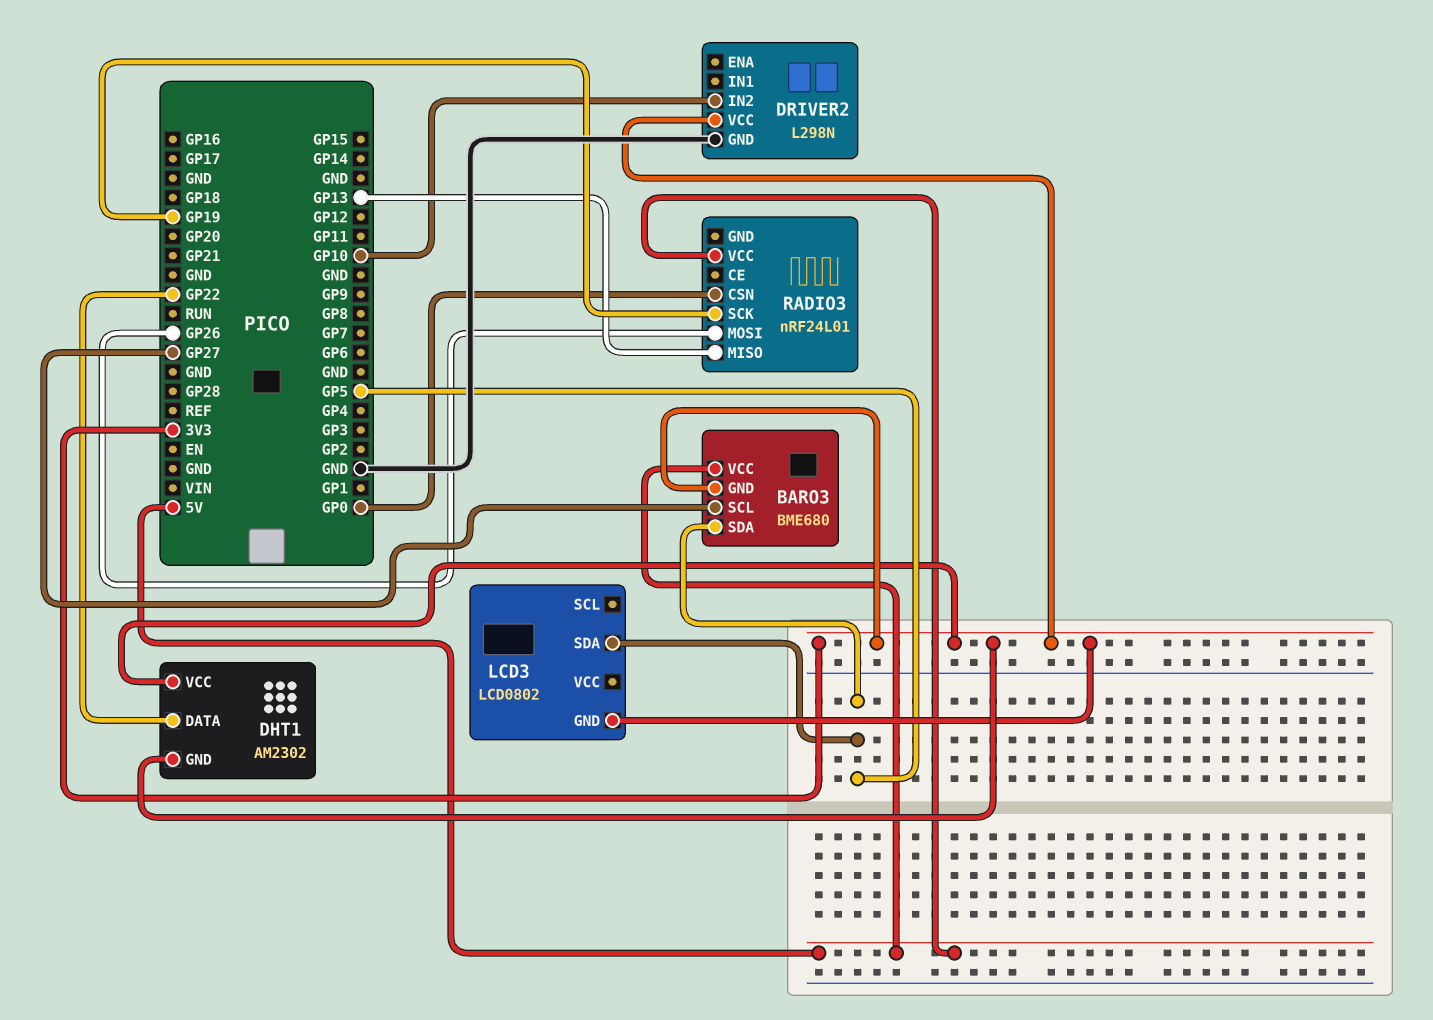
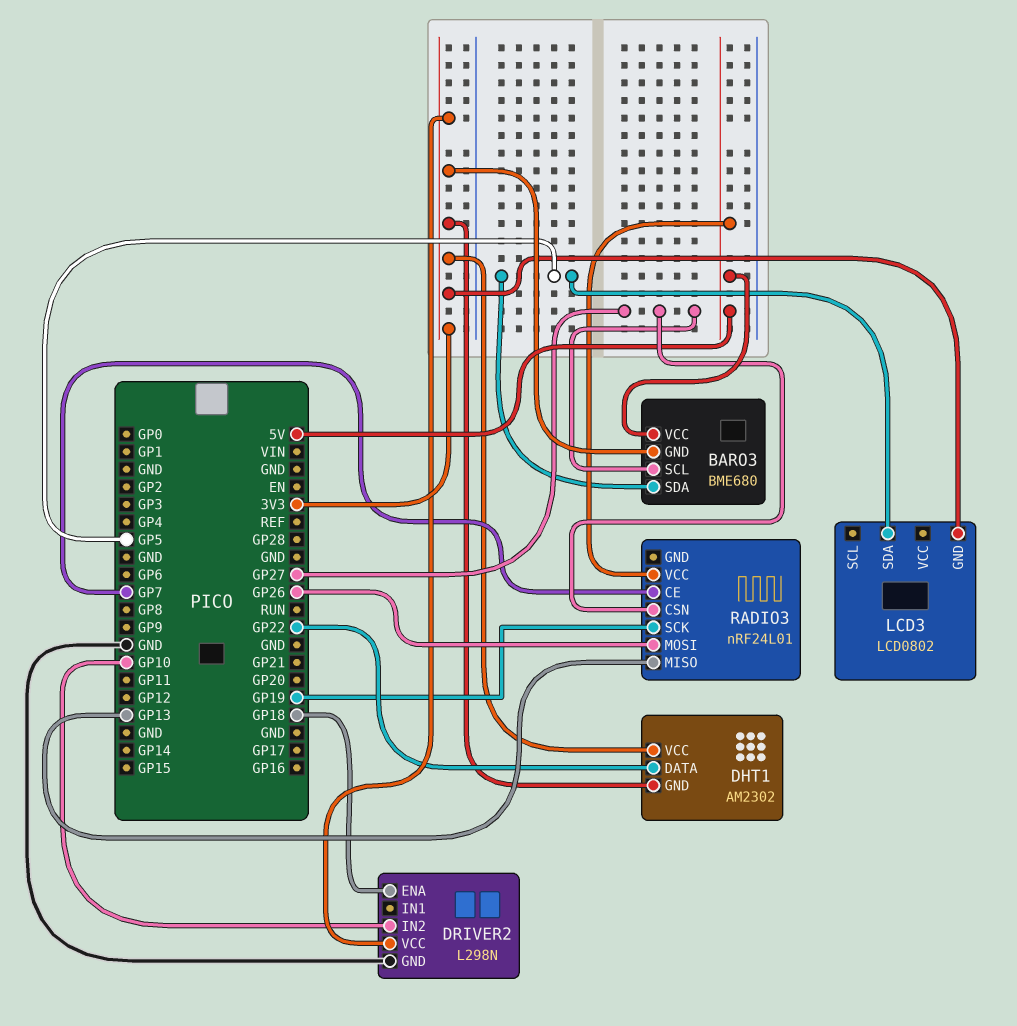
DRIVER2 pin ENA: none -> GP18
RADIO3 pin CE: none -> GP7
RADIO3 pin CSN: GP0 -> GP27

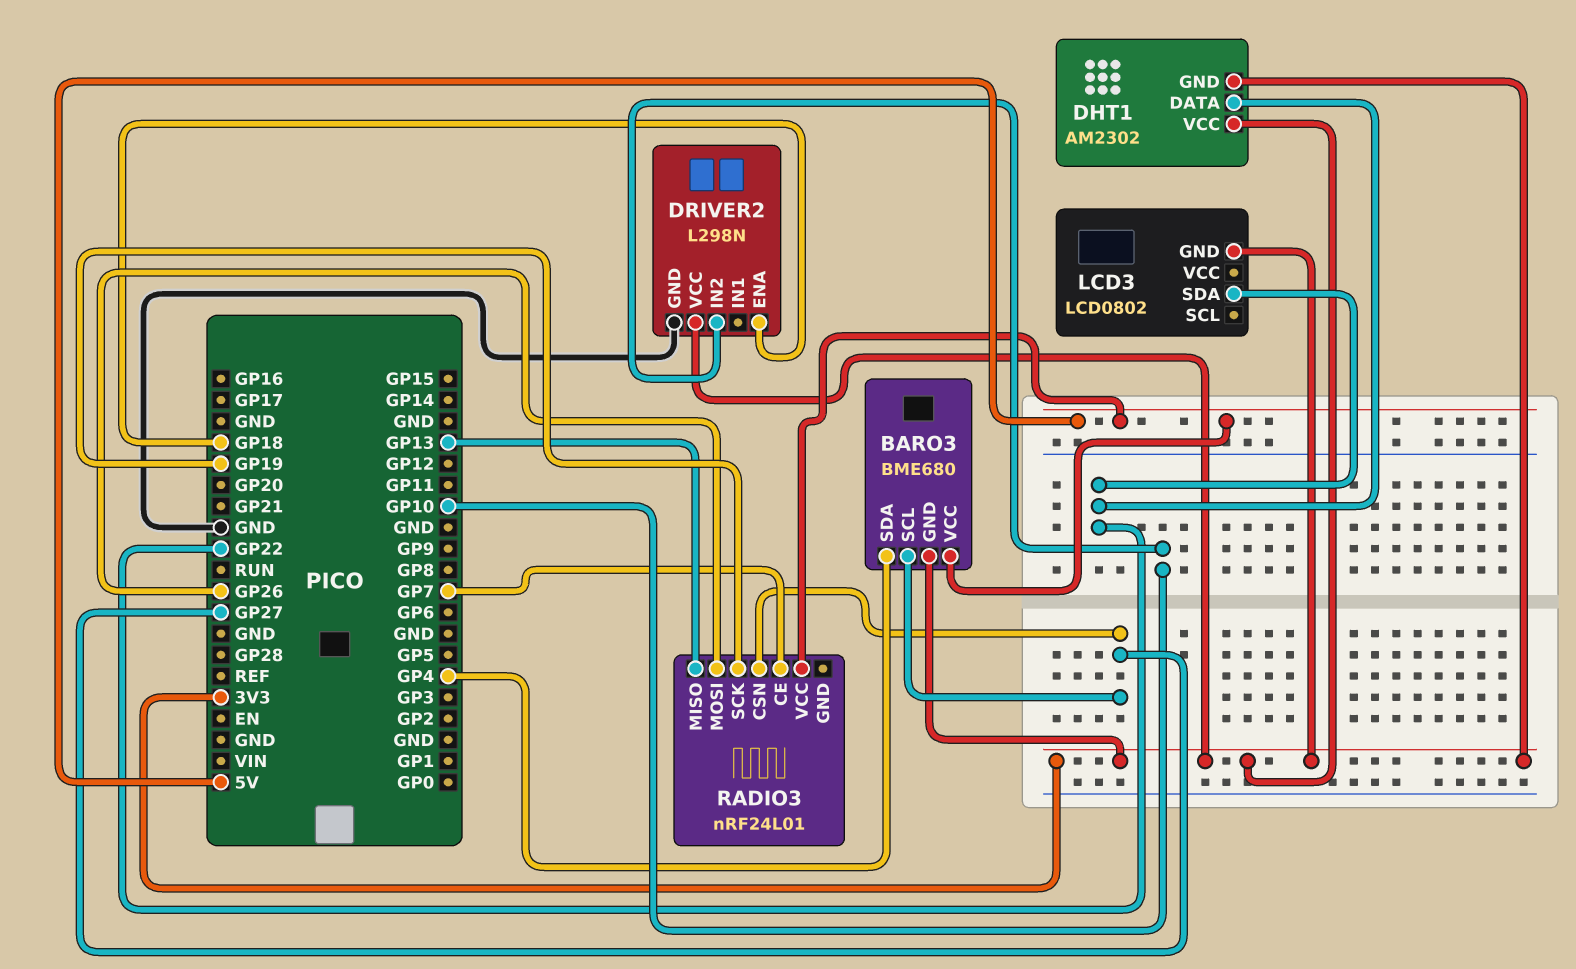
BARO3 pin SDA: GP5 -> GP4
LCD3 pin SDA: GP5 -> GP22

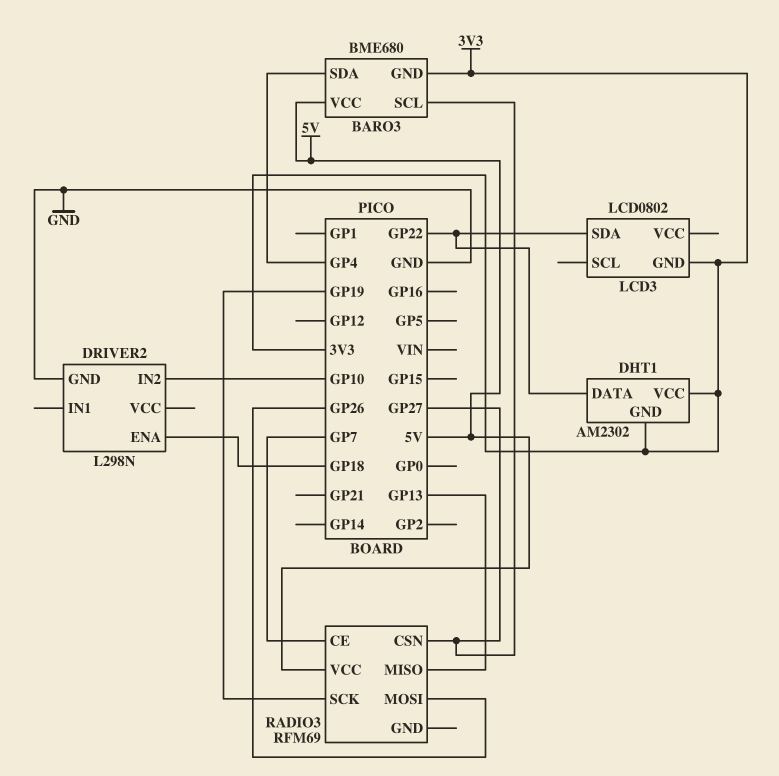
DRIVER2 pin VCC: 3V3 -> none
RADIO3: nRF24L01 -> RFM69

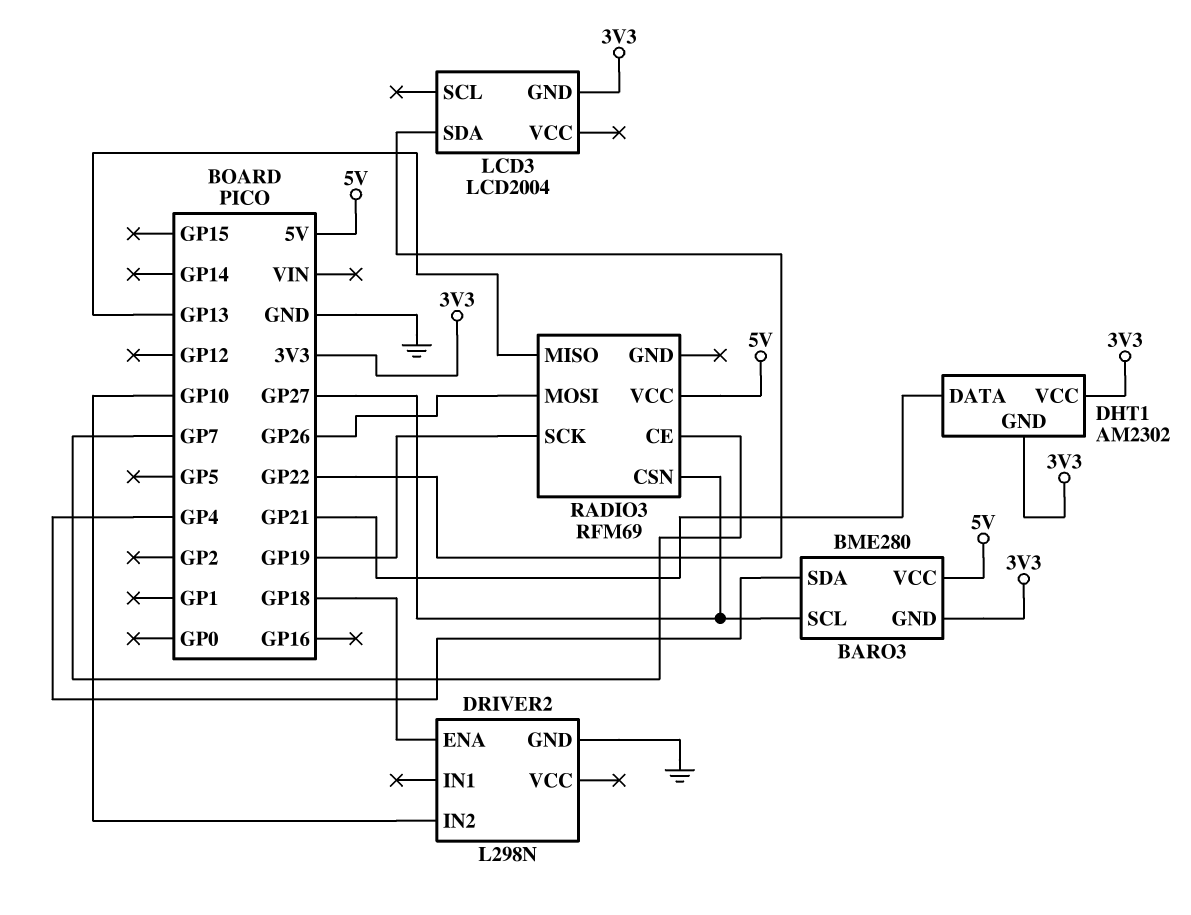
BARO3: BME680 -> BME280
DHT1 pin DATA: GP22 -> GP21
LCD3: LCD0802 -> LCD2004

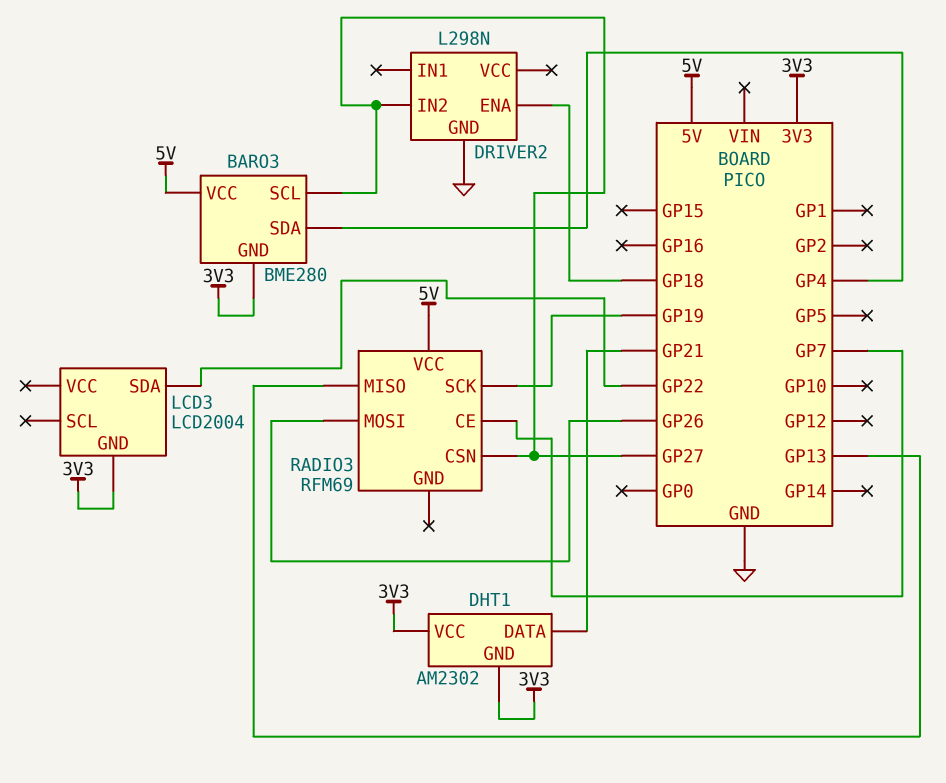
DRIVER2 pin IN2: GP10 -> GP27

